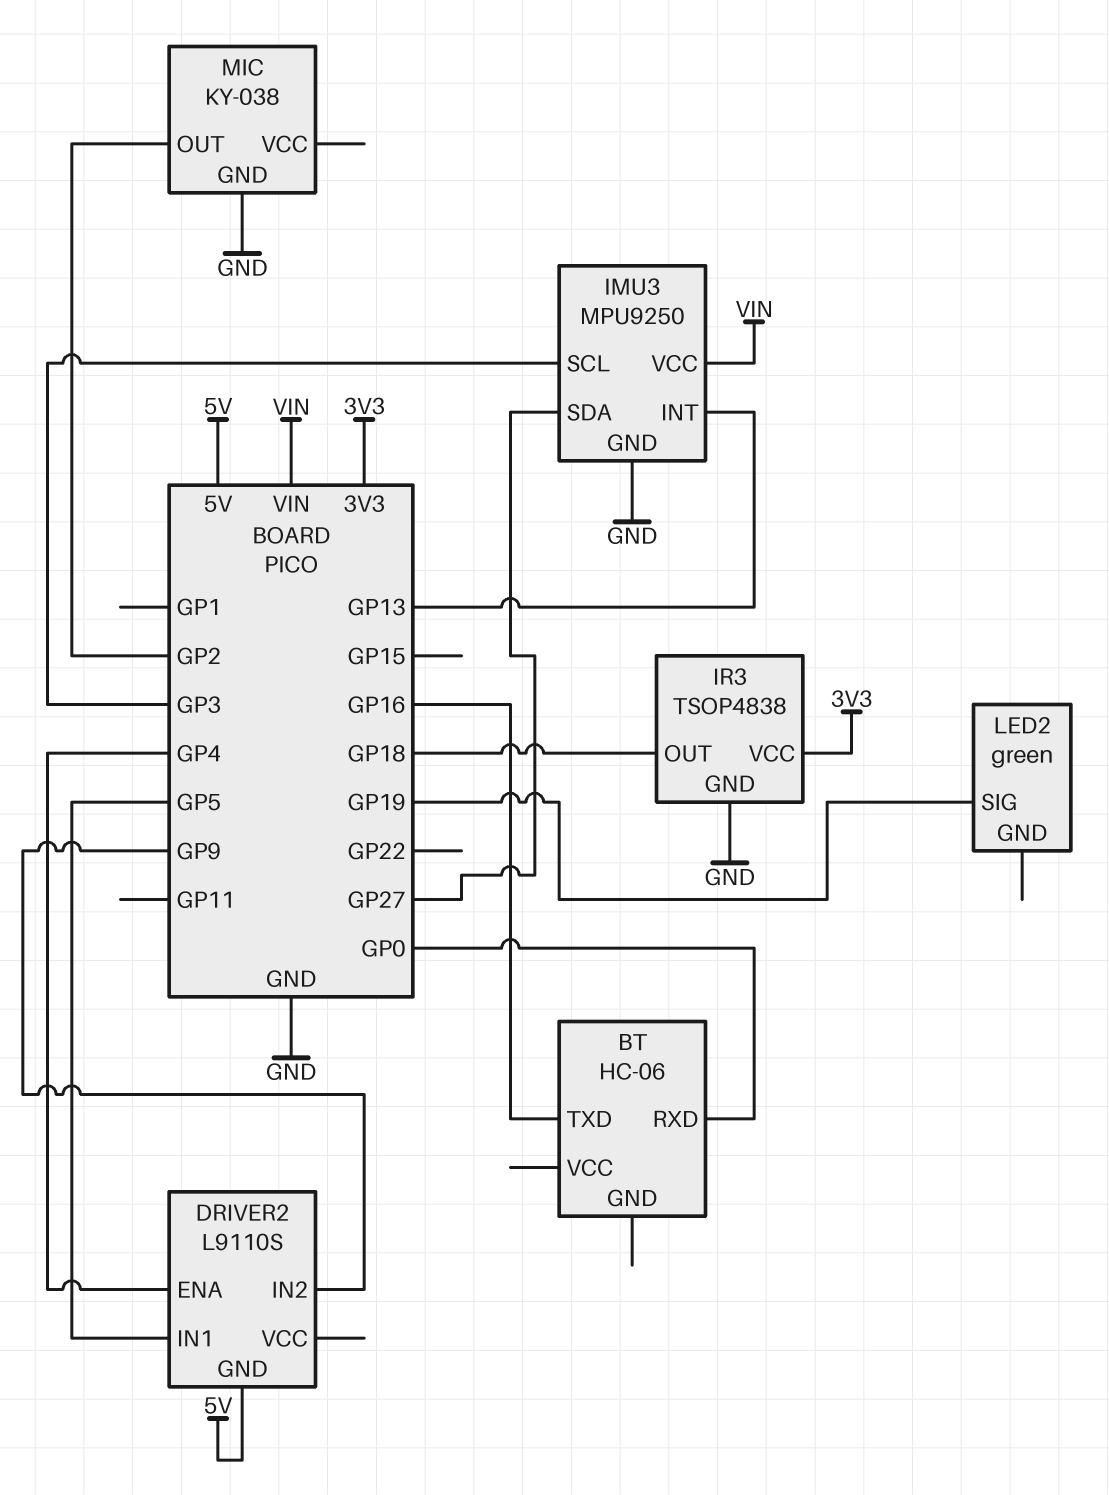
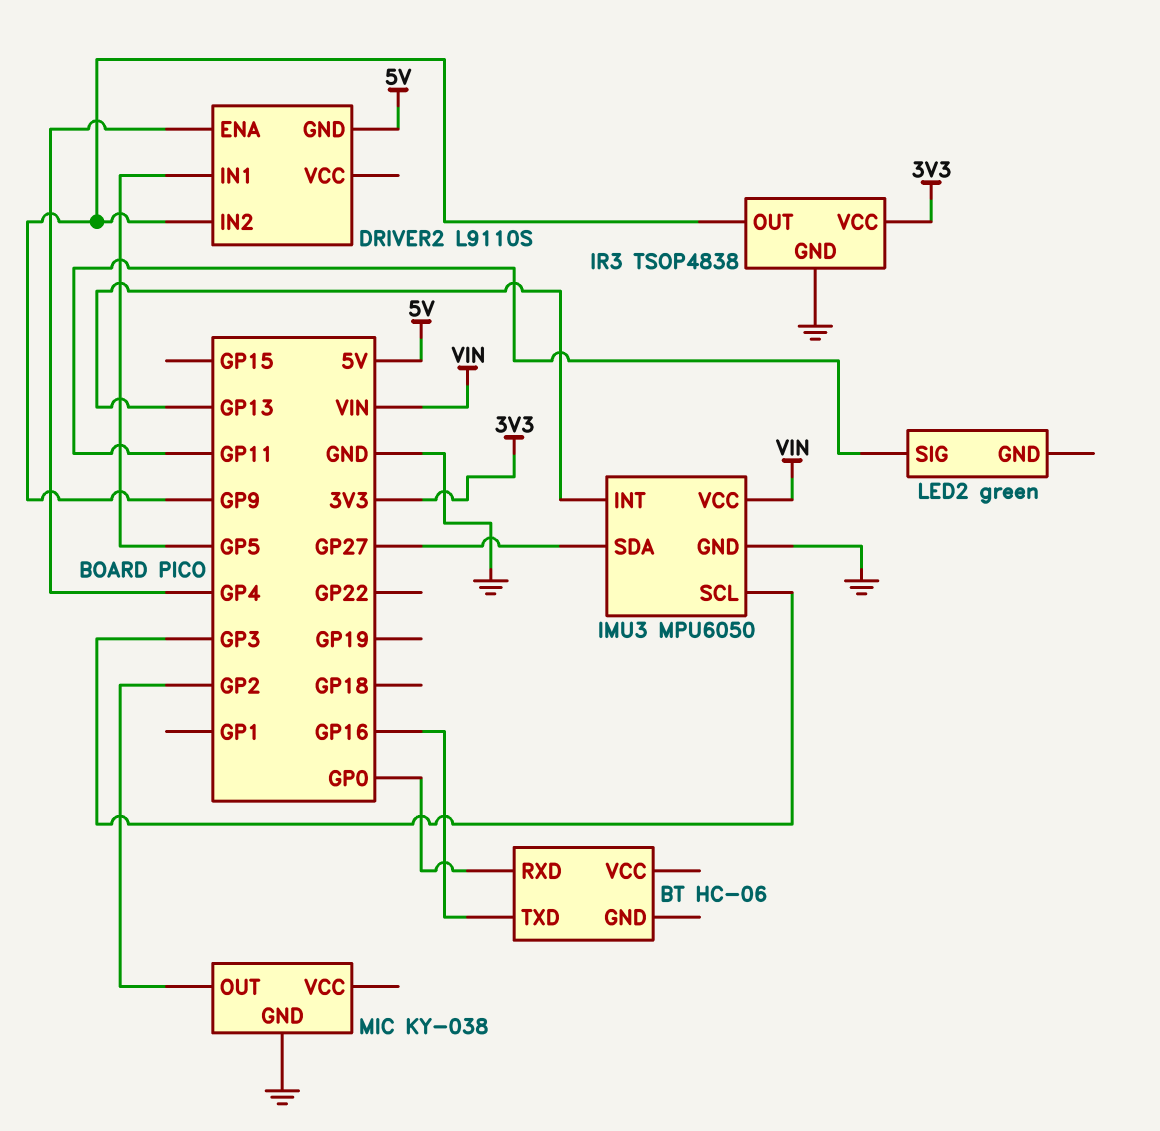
IMU3: MPU9250 -> MPU6050
IR3 pin OUT: GP18 -> GP9
LED2 pin SIG: GP19 -> GP11

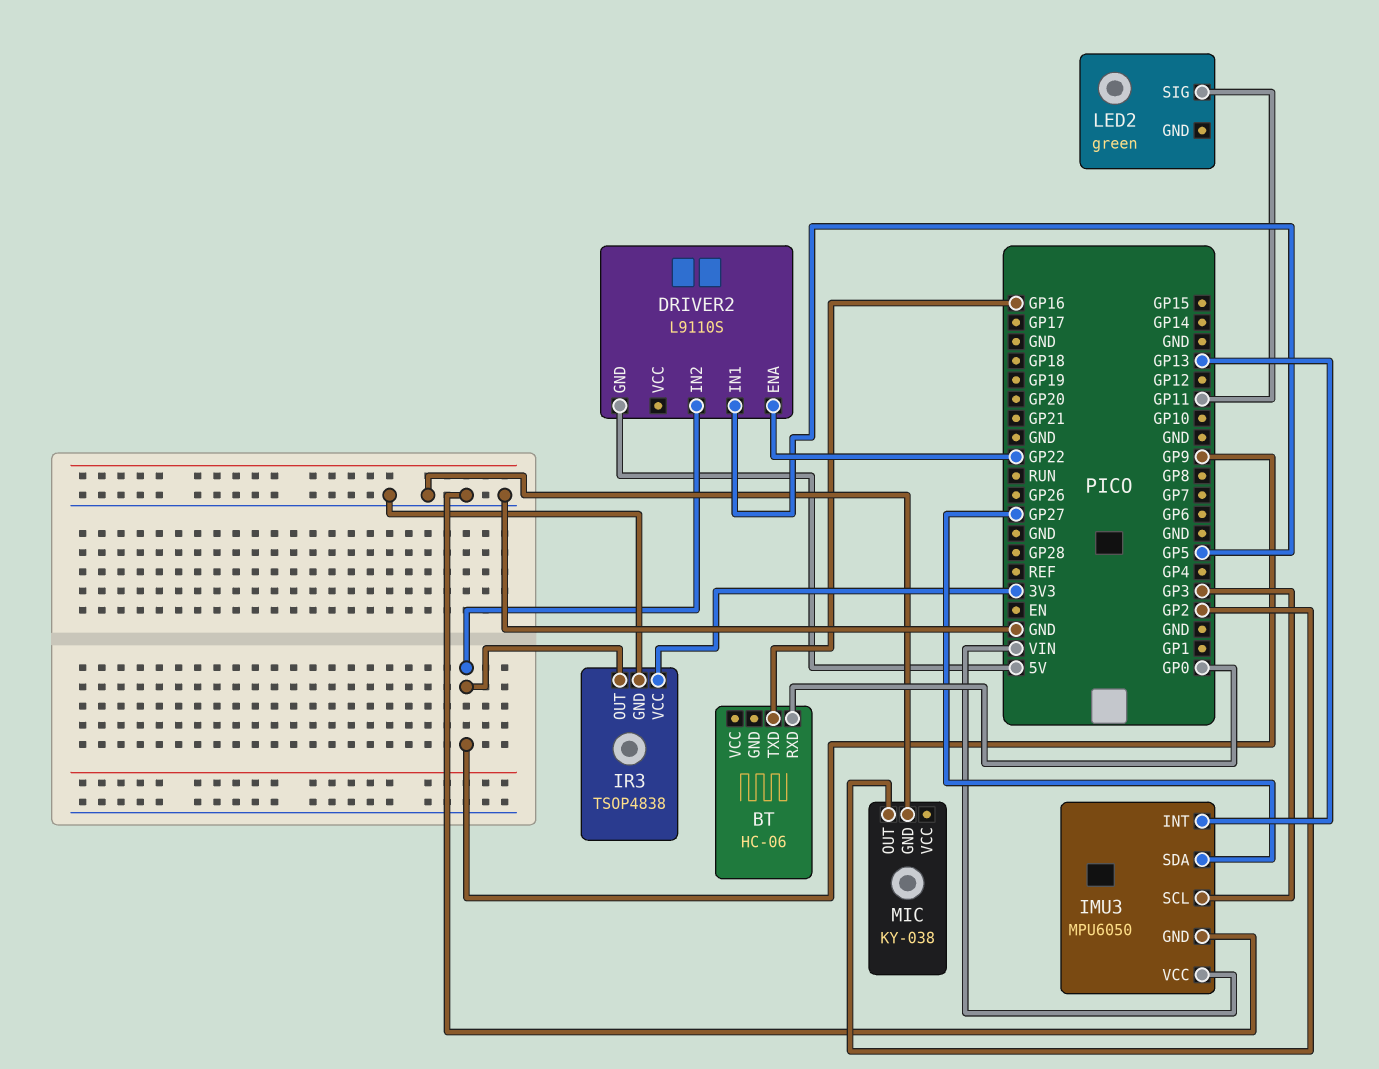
DRIVER2 pin ENA: GP4 -> GP22

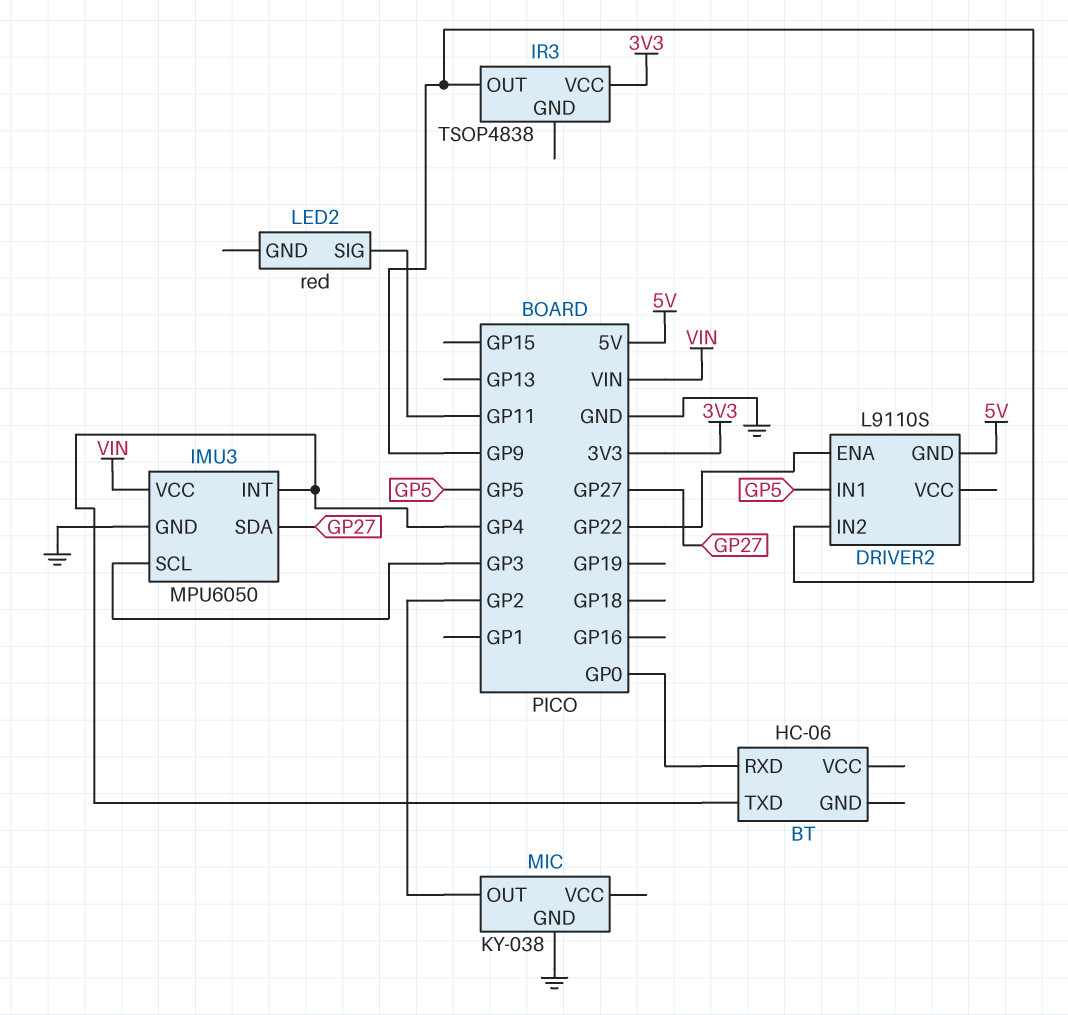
BT pin TXD: GP16 -> GP4
IMU3 pin INT: GP13 -> GP4
IR3 pin GND: GND -> none
LED2: green -> red

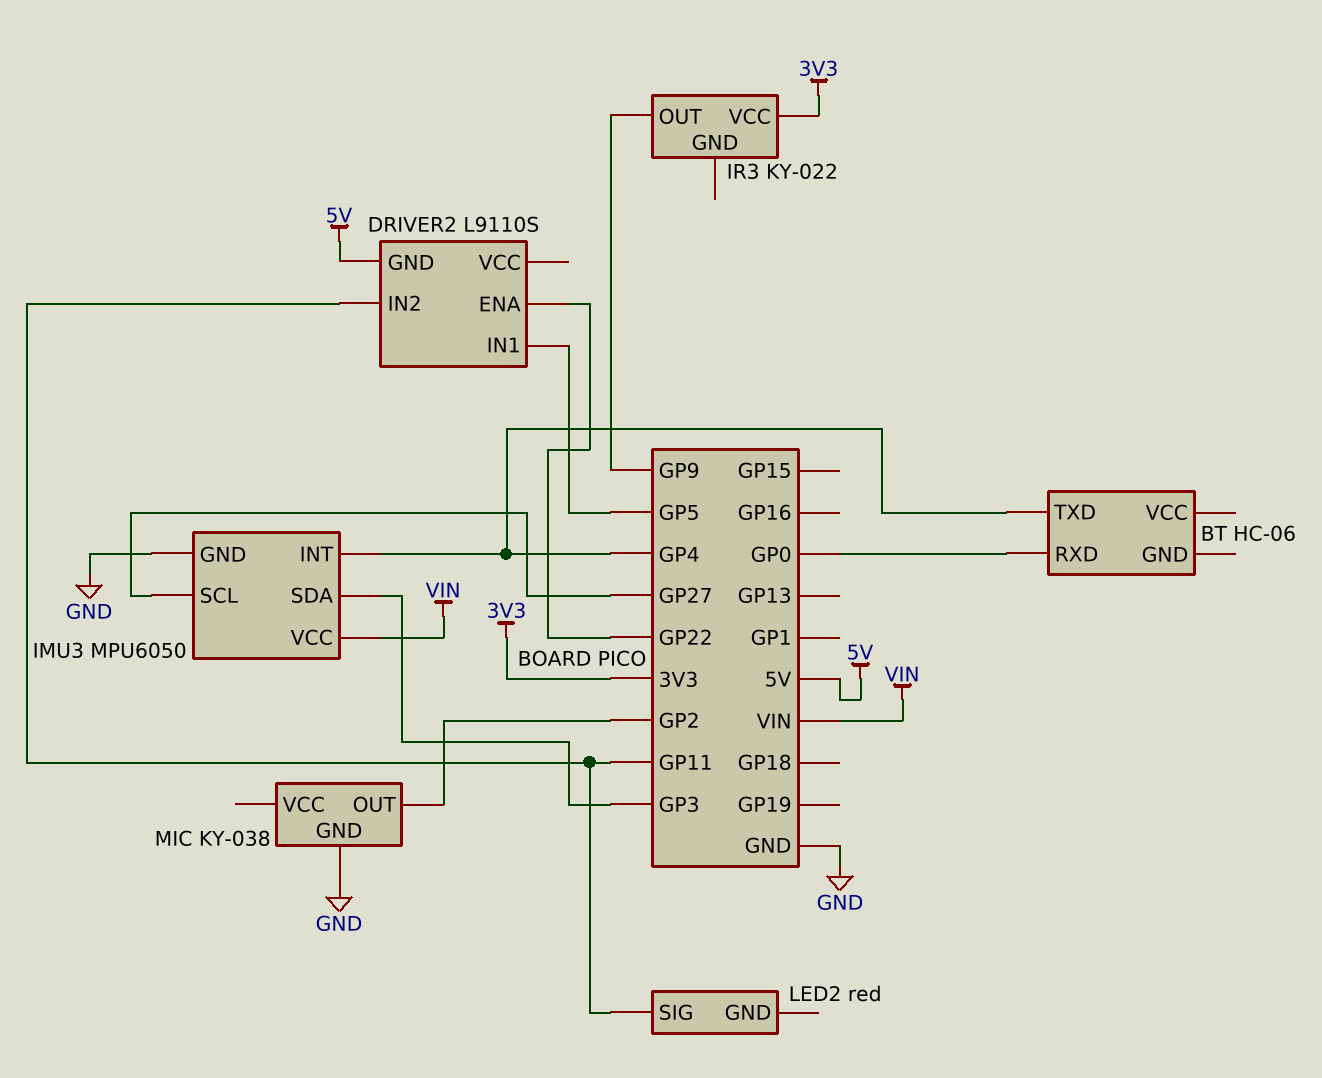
DRIVER2 pin IN2: GP9 -> GP11
IMU3 pin SCL: GP3 -> GP27
IMU3 pin SDA: GP27 -> GP3
IR3: TSOP4838 -> KY-022

